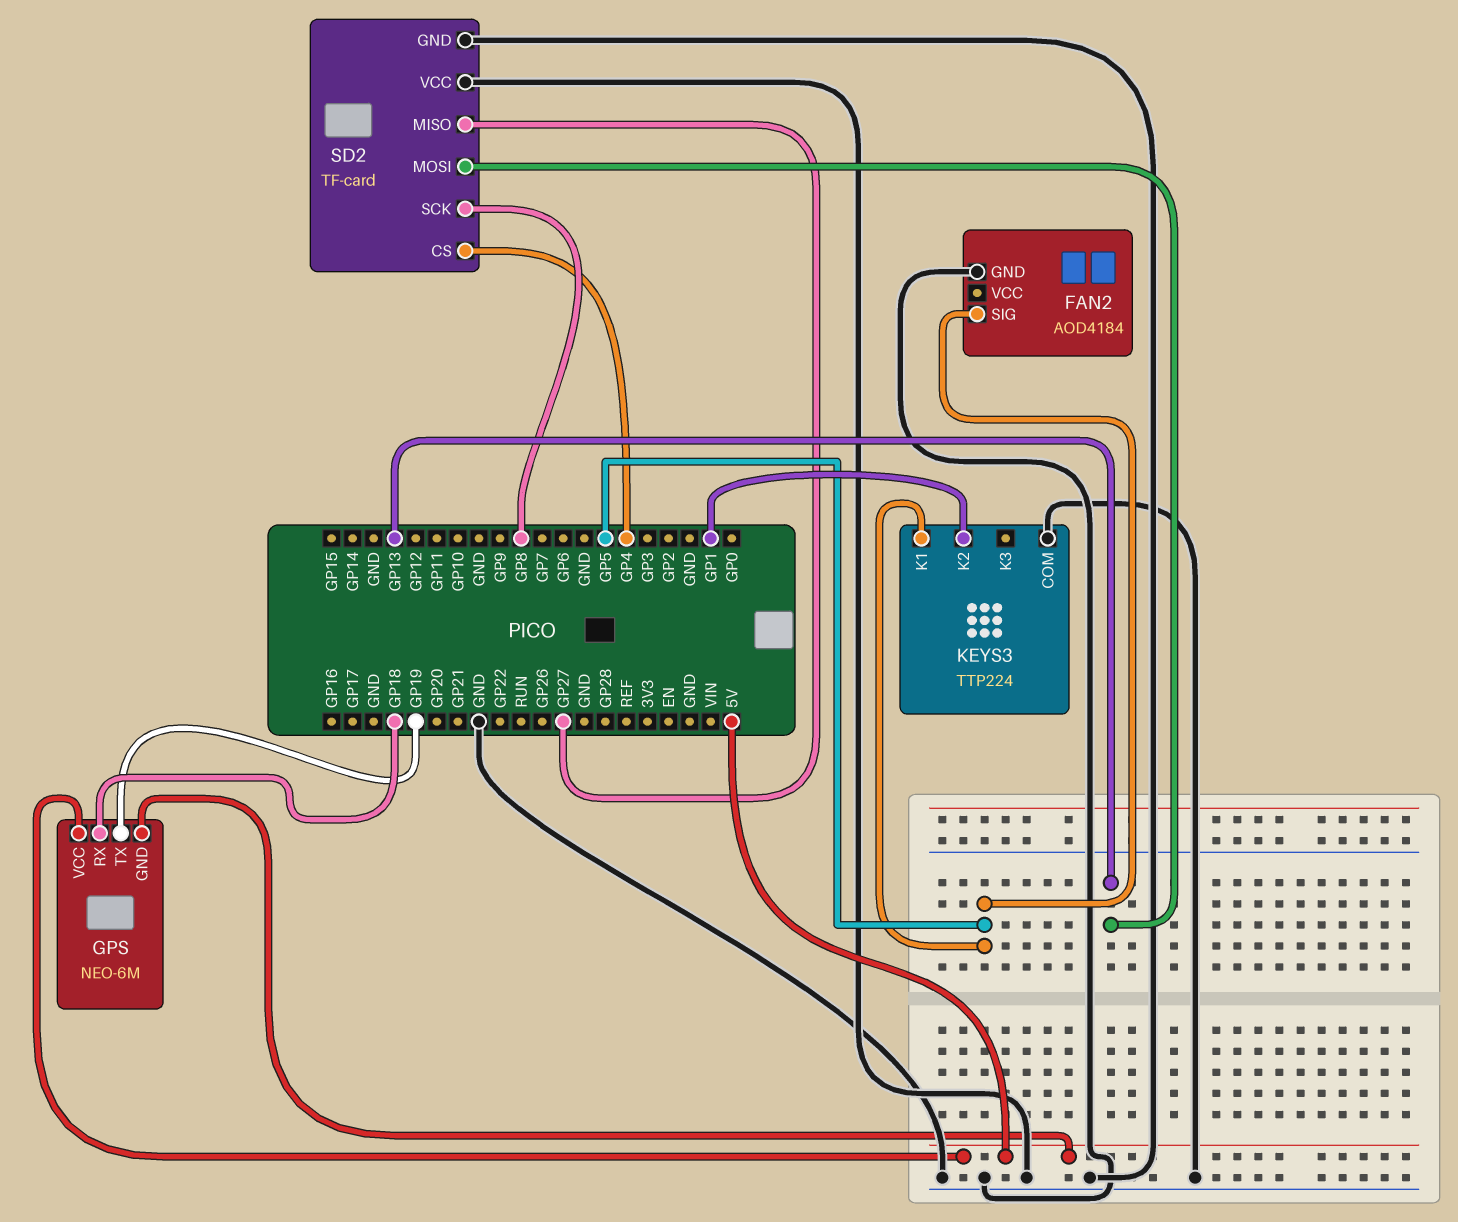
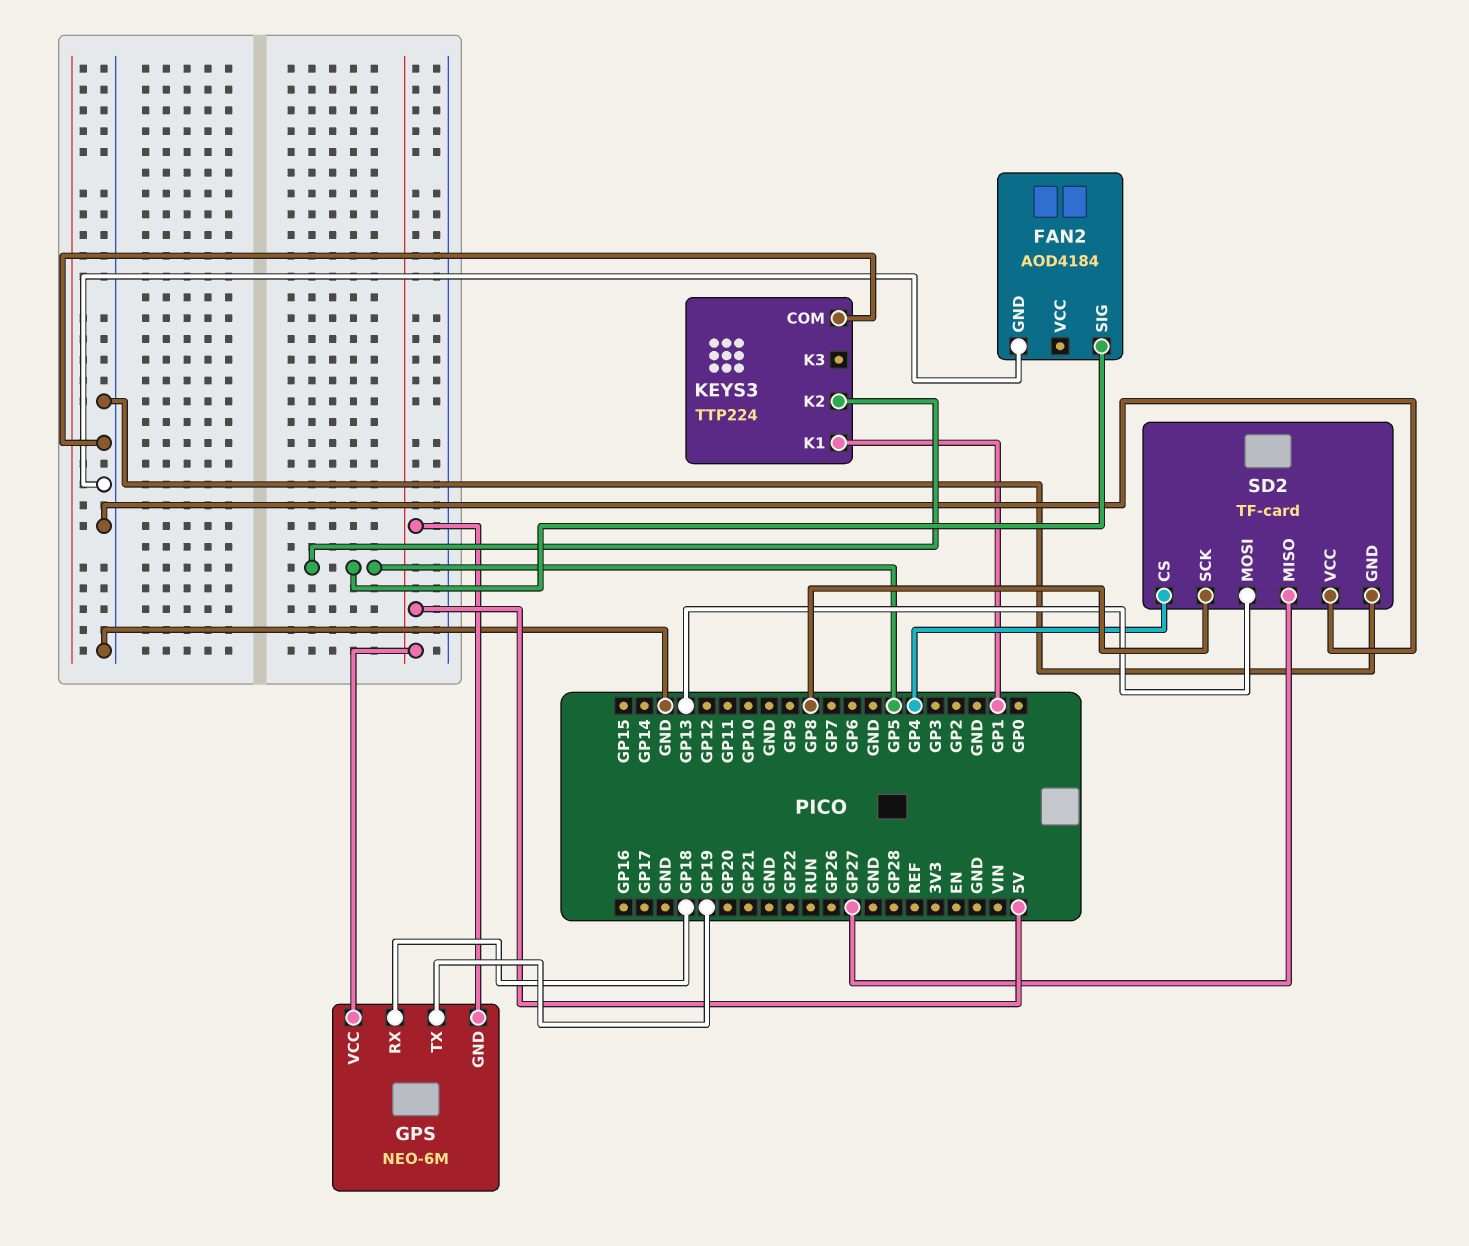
KEYS3 pin K1: GP5 -> GP1
KEYS3 pin K2: GP1 -> GP5

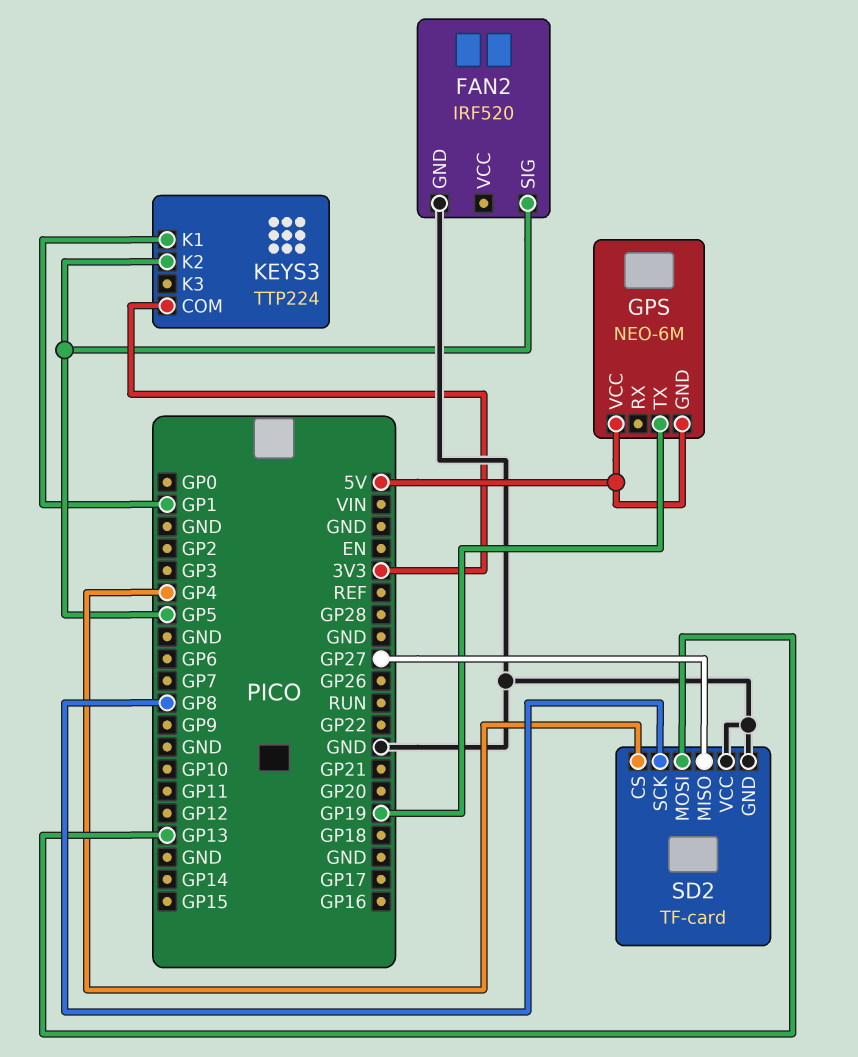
FAN2: AOD4184 -> IRF520
GPS pin RX: GP18 -> none
KEYS3 pin COM: GND -> 3V3

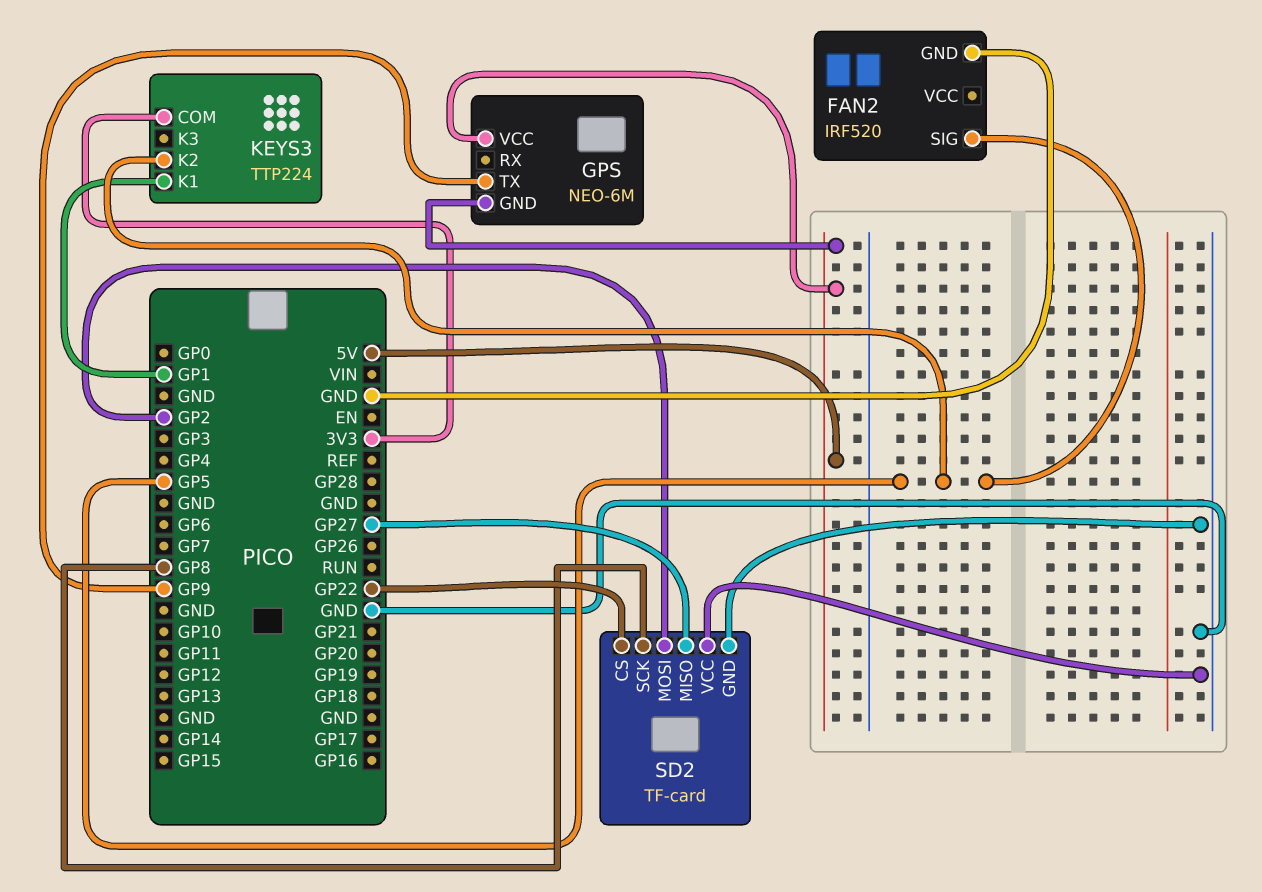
GPS pin TX: GP19 -> GP9
SD2 pin CS: GP4 -> GP22
SD2 pin MOSI: GP13 -> GP2

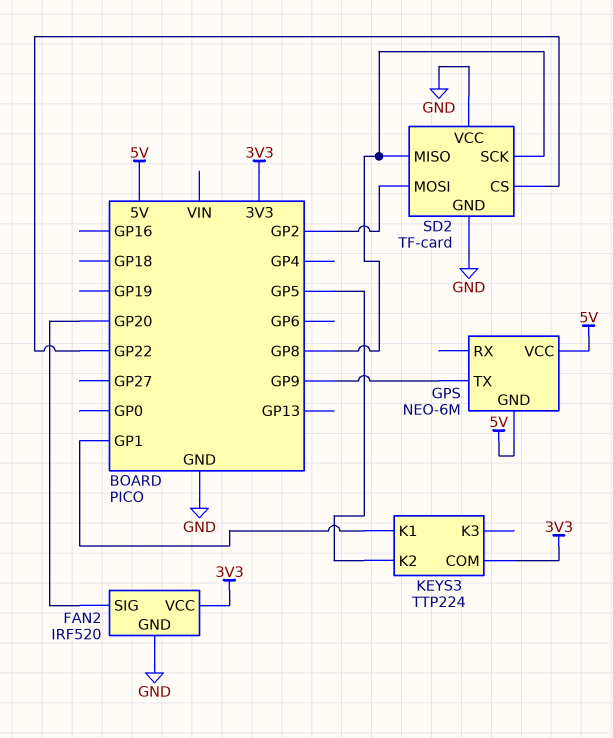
FAN2 pin SIG: GP5 -> GP20
FAN2 pin VCC: none -> 3V3
SD2 pin MISO: GP27 -> GP8

